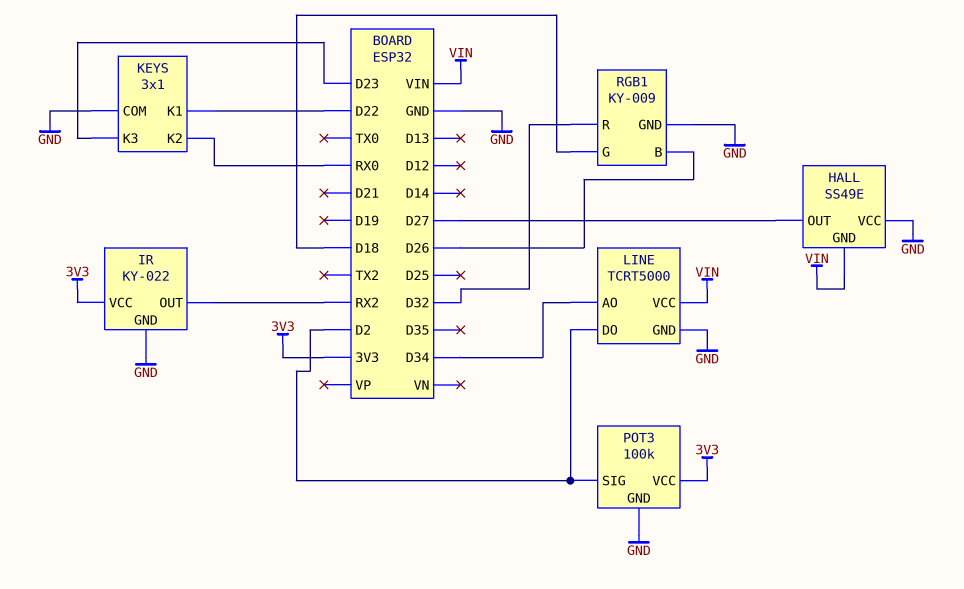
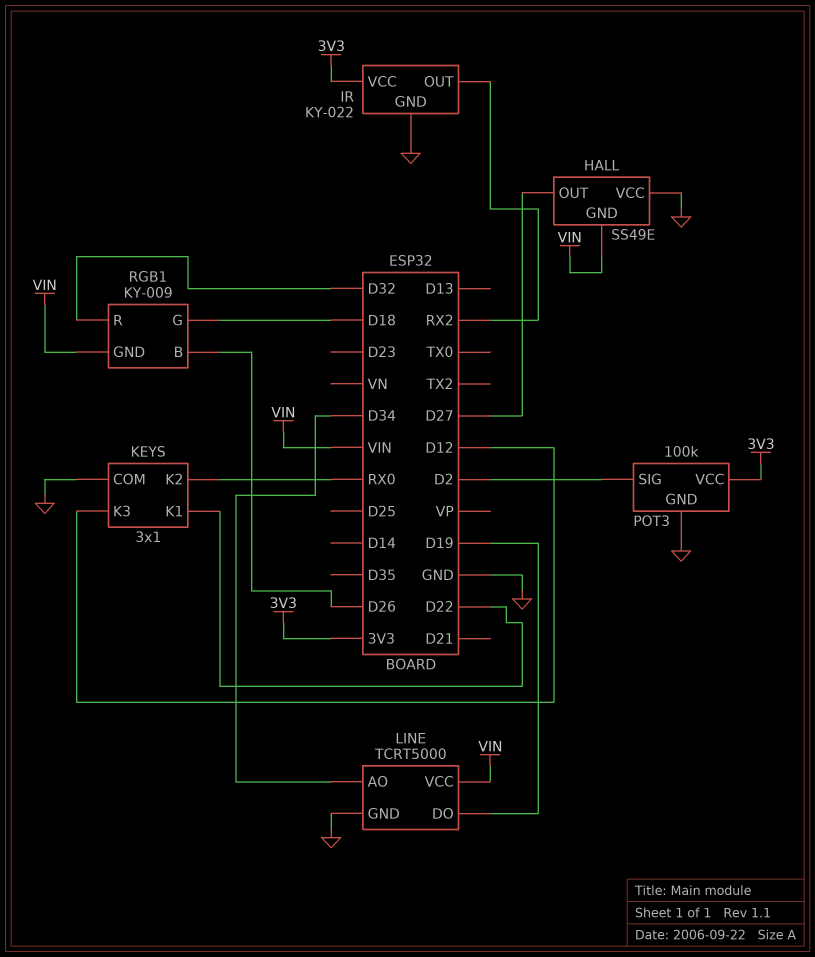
KEYS pin K3: D23 -> D12
LINE pin DO: D2 -> D19
RGB1 pin GND: GND -> VIN

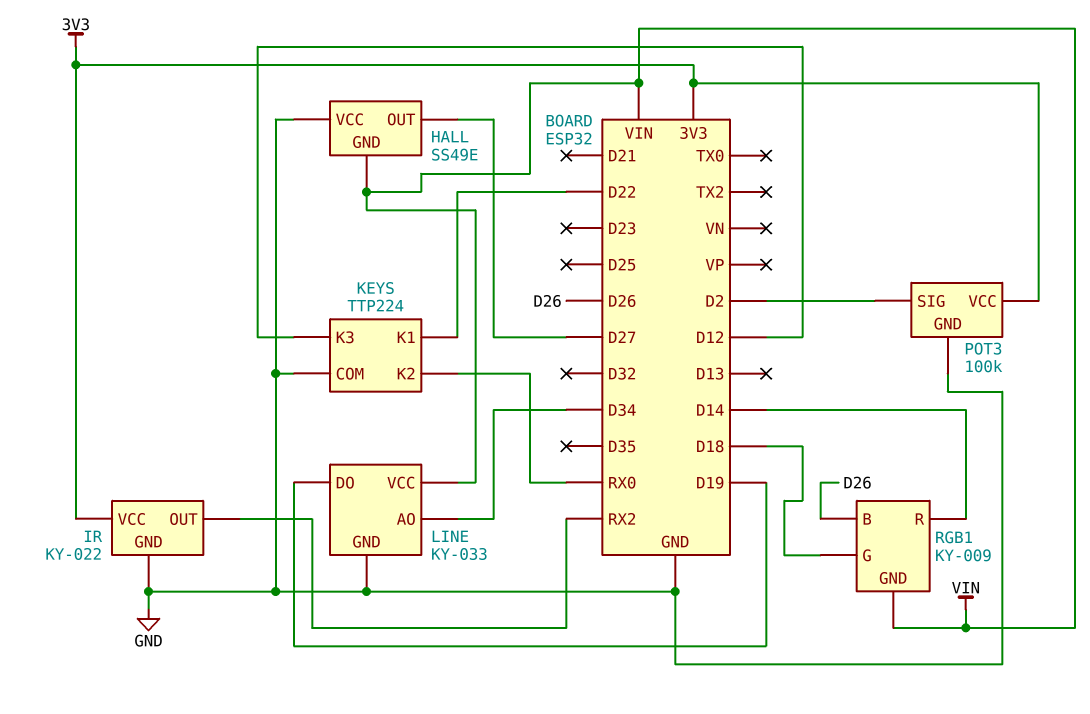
KEYS: 3x1 -> TTP224
LINE: TCRT5000 -> KY-033
RGB1 pin R: D32 -> D14

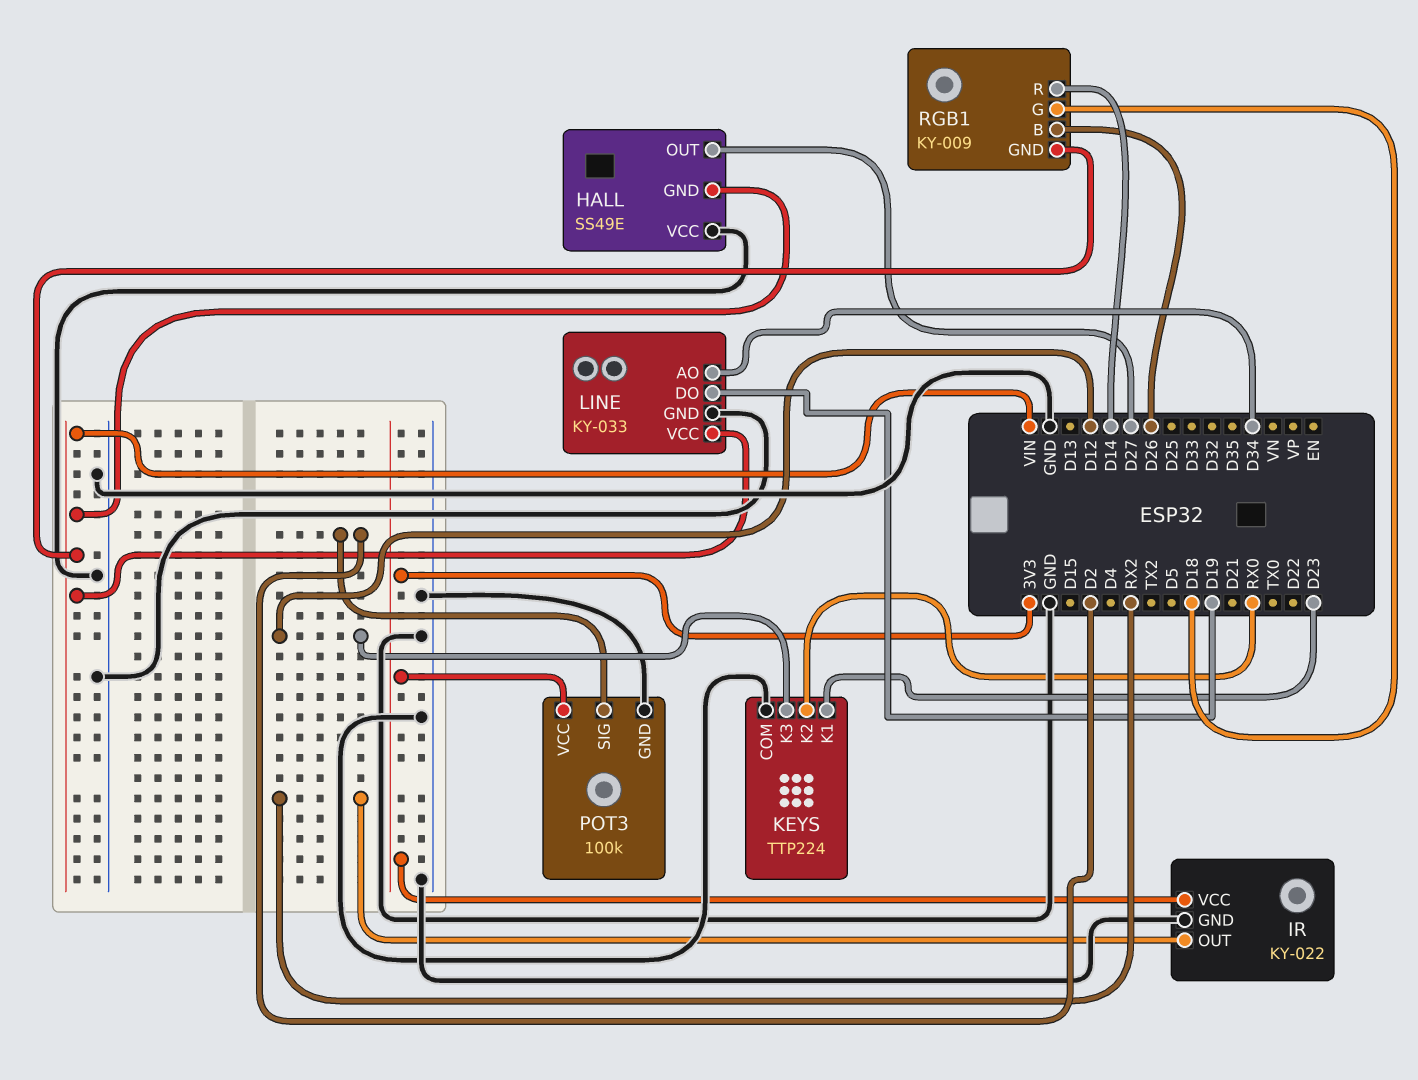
KEYS pin K1: D22 -> D23

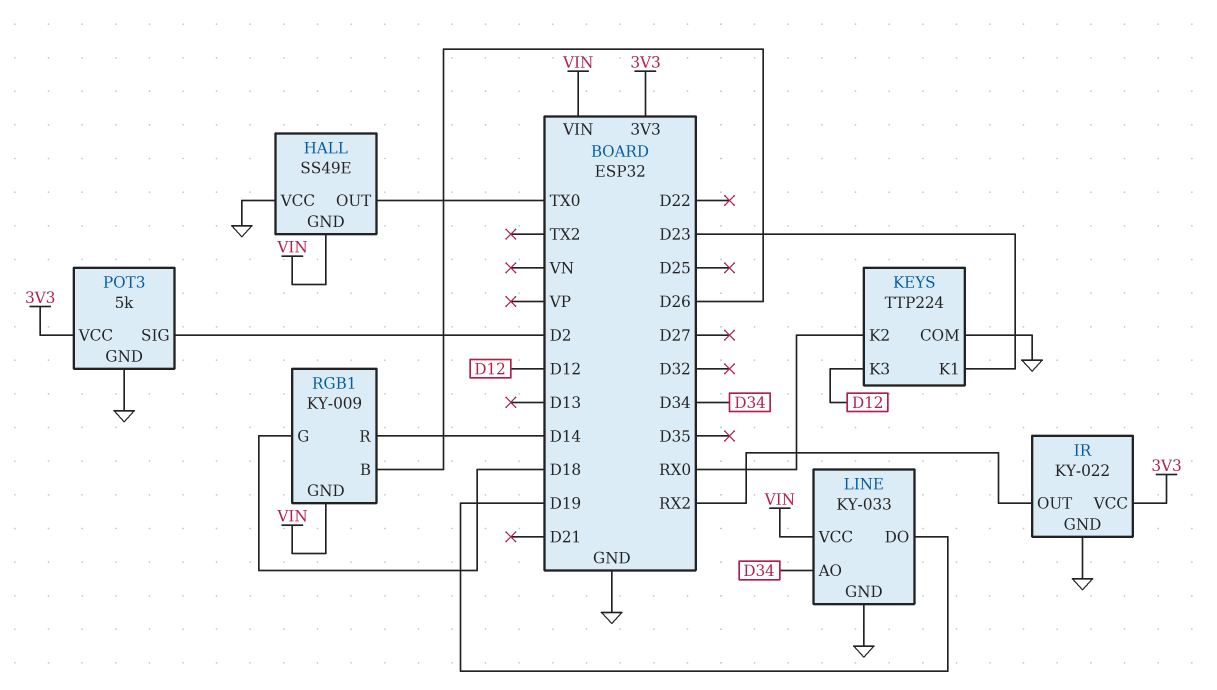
HALL pin OUT: D27 -> TX0
POT3: 100k -> 5k

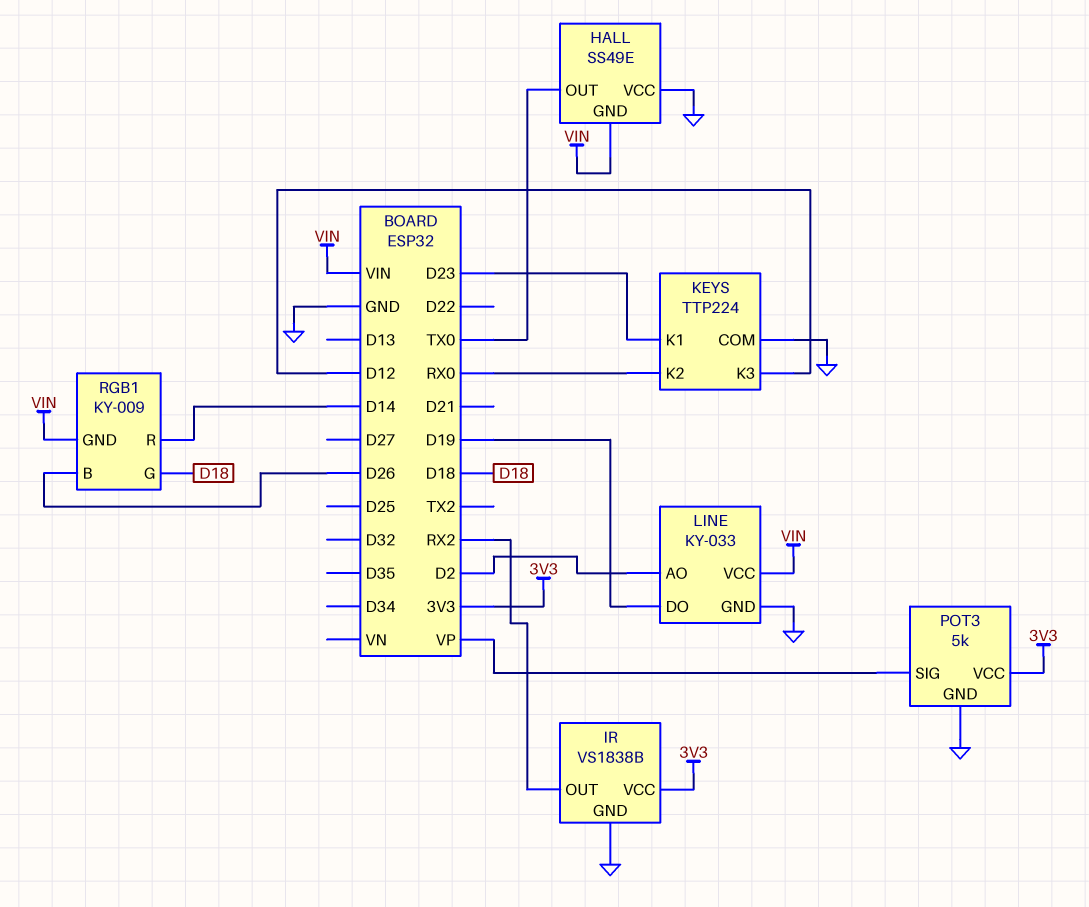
IR: KY-022 -> VS1838B
LINE pin AO: D34 -> D2
POT3 pin SIG: D2 -> VP

